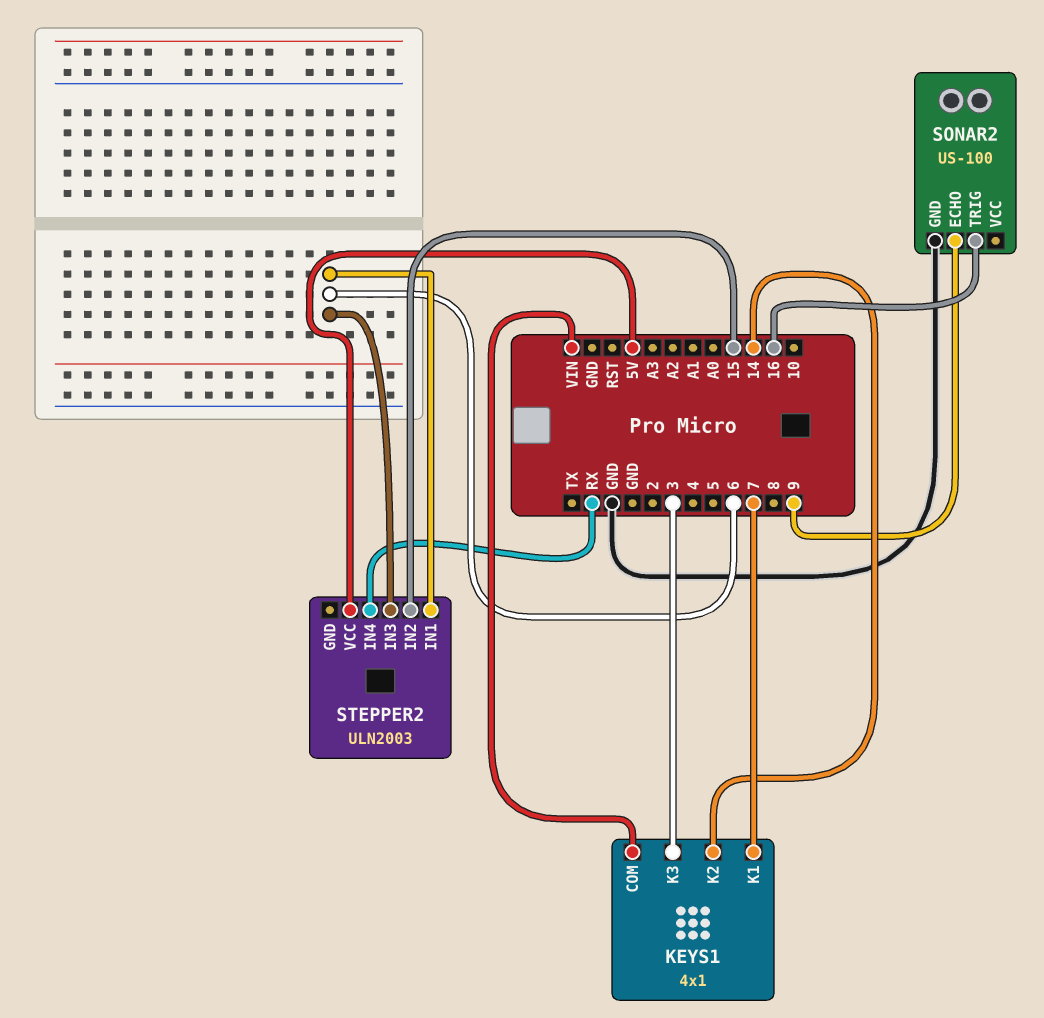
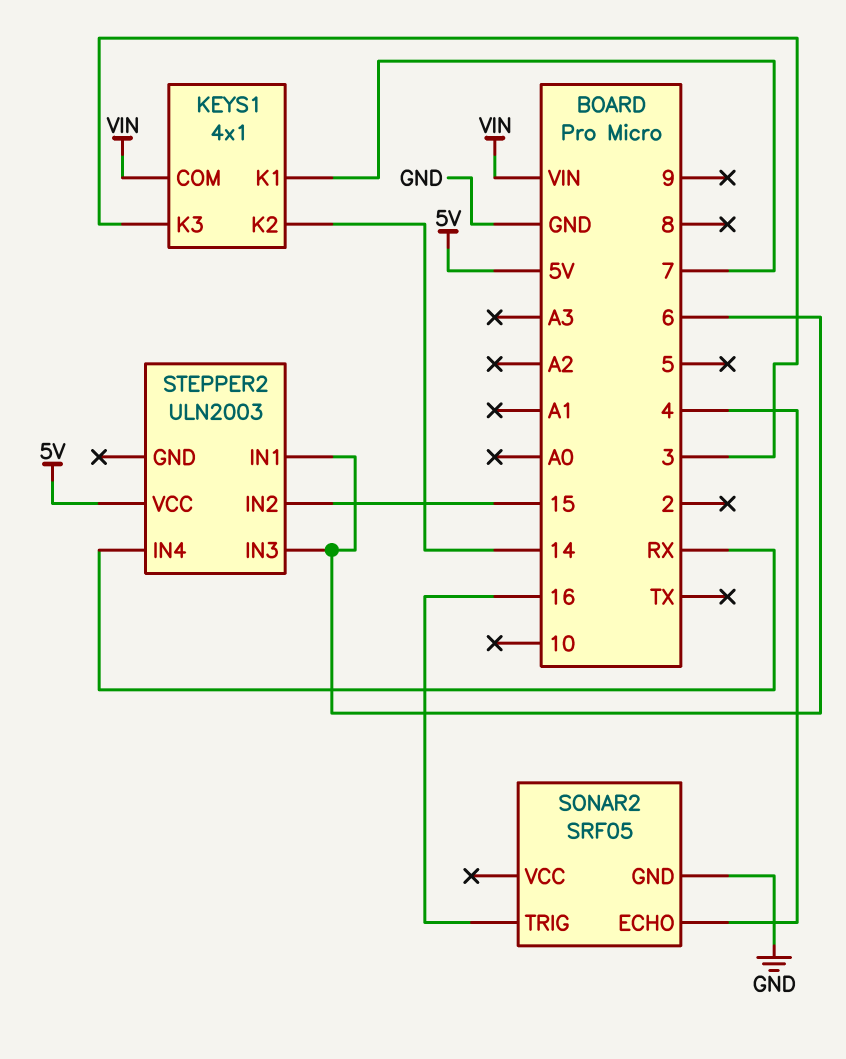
SONAR2: US-100 -> SRF05
SONAR2 pin ECHO: 9 -> 4

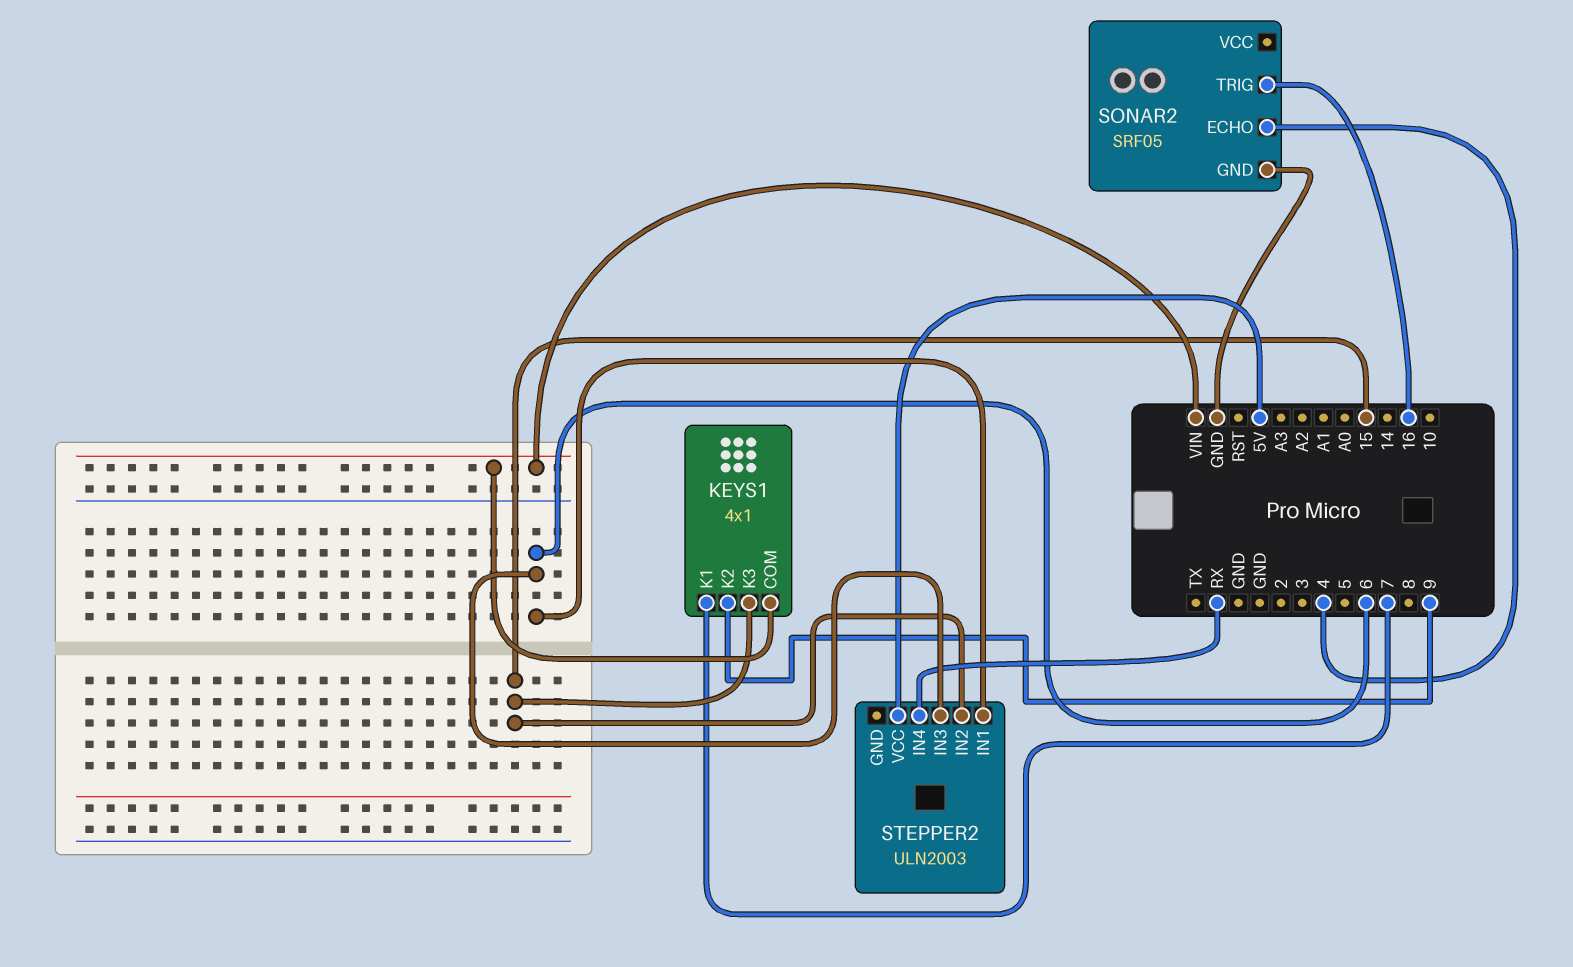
KEYS1 pin K2: 14 -> 9
KEYS1 pin K3: 3 -> 15

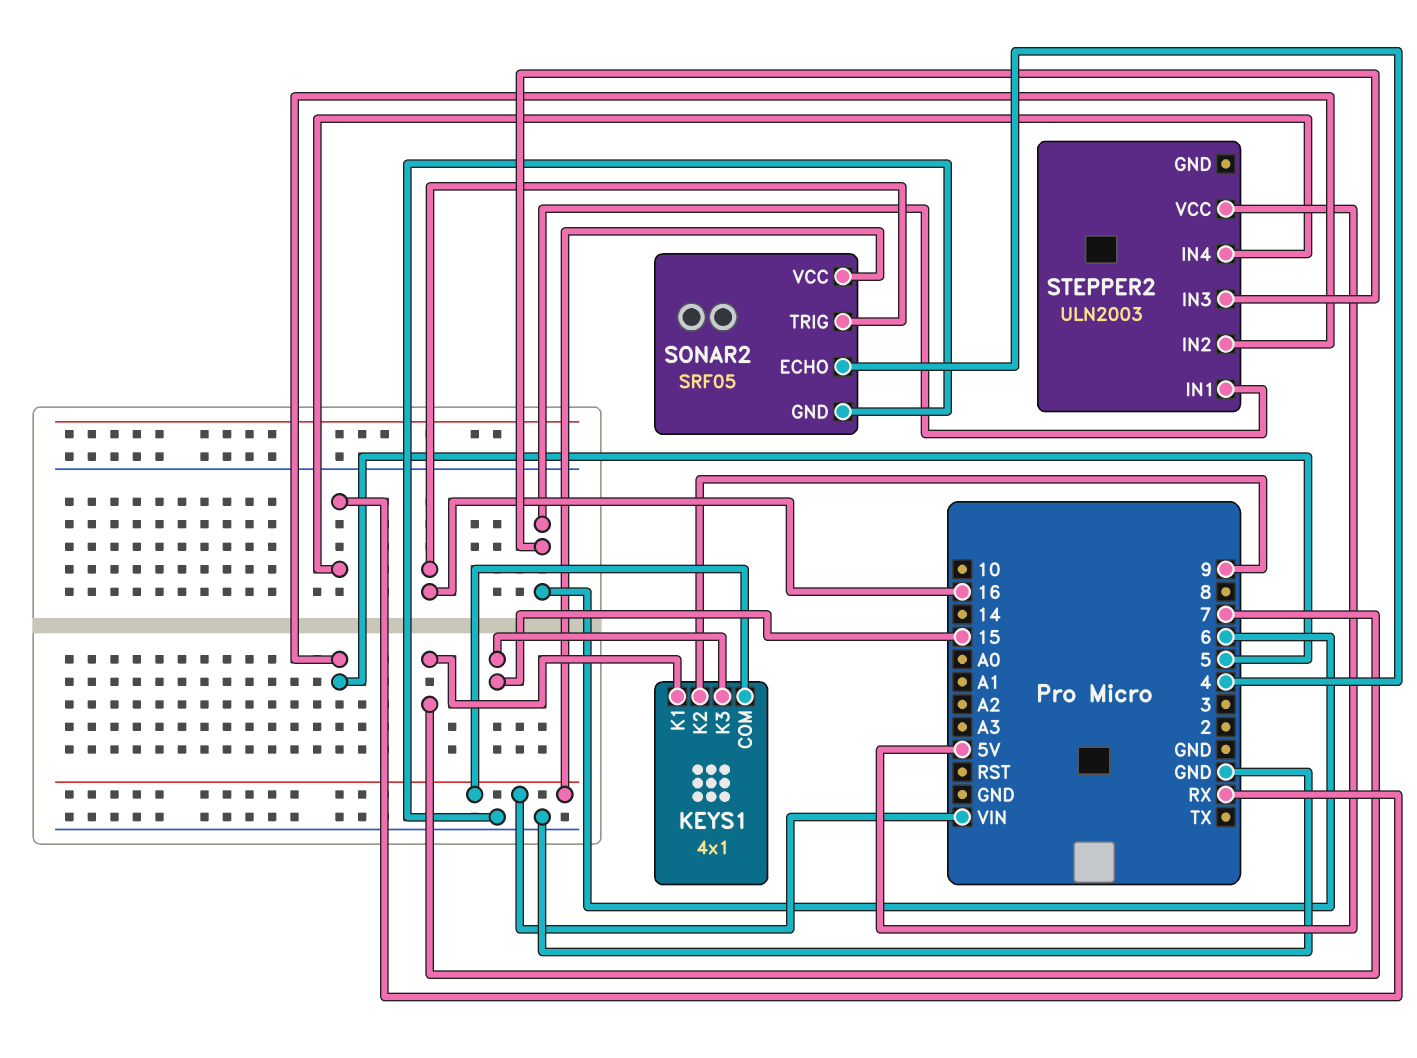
SONAR2 pin VCC: none -> VIN
STEPPER2 pin IN2: 15 -> 5

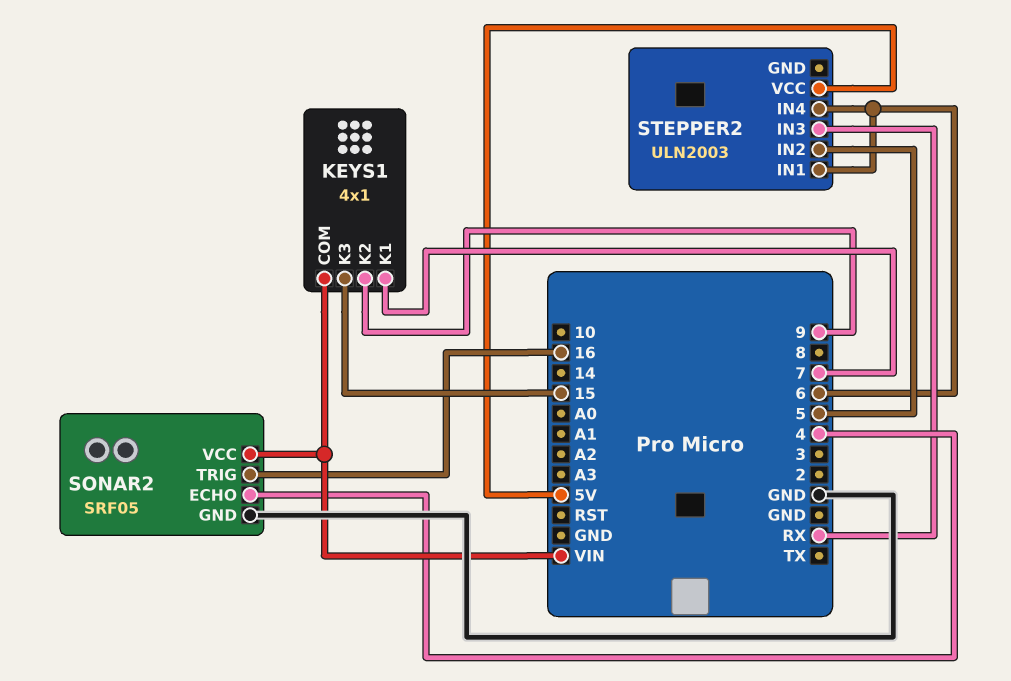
STEPPER2 pin IN3: 6 -> RX
STEPPER2 pin IN4: RX -> 6

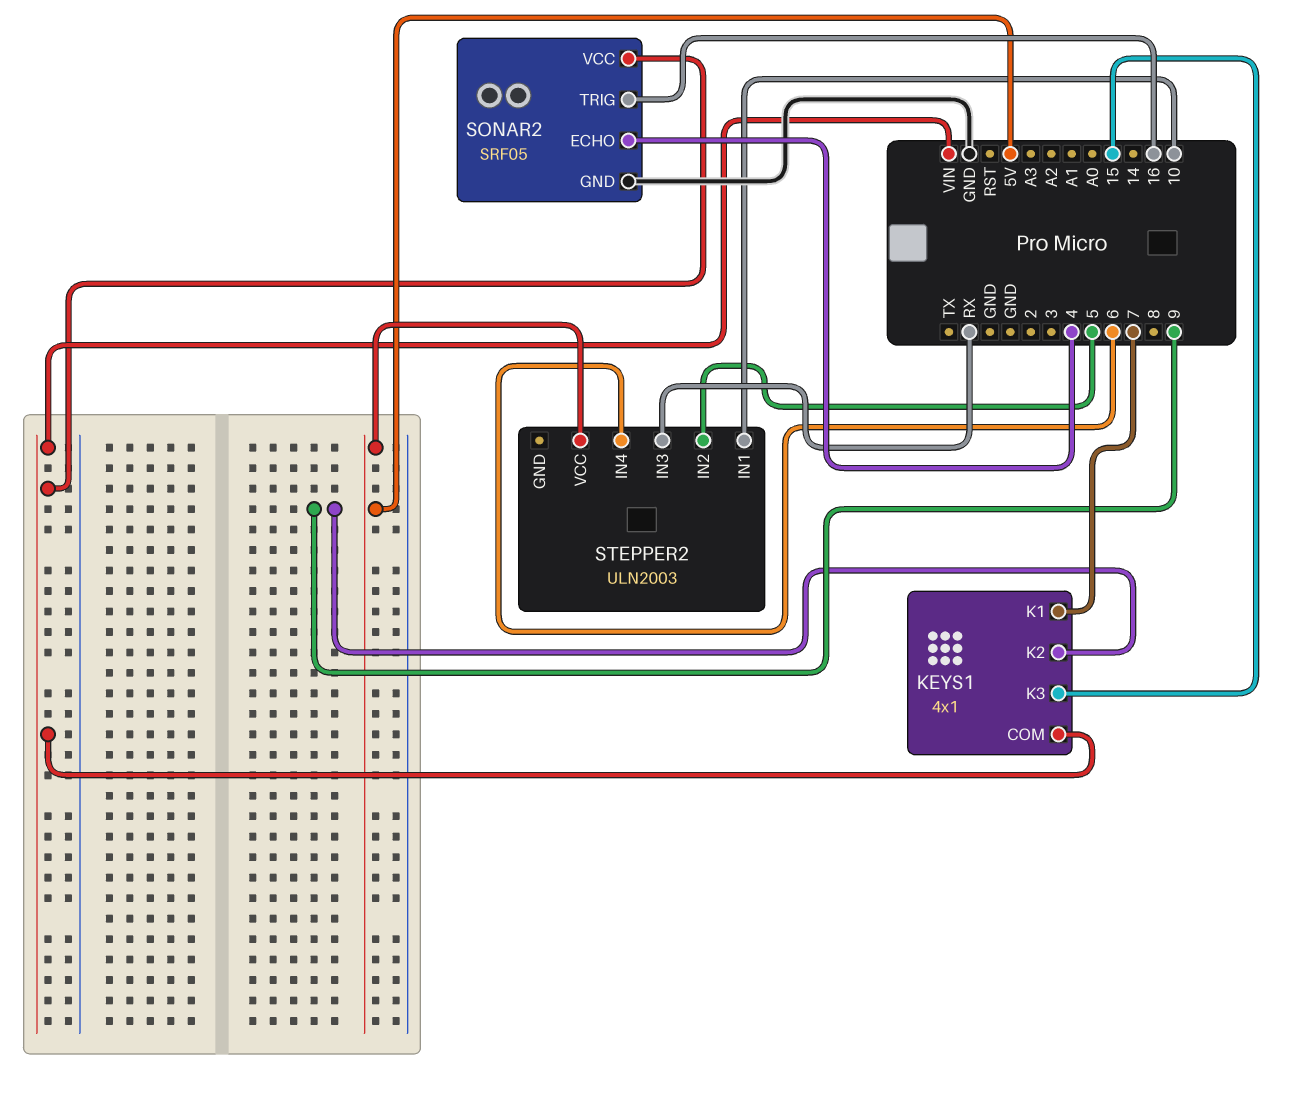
STEPPER2 pin IN1: 6 -> 10

